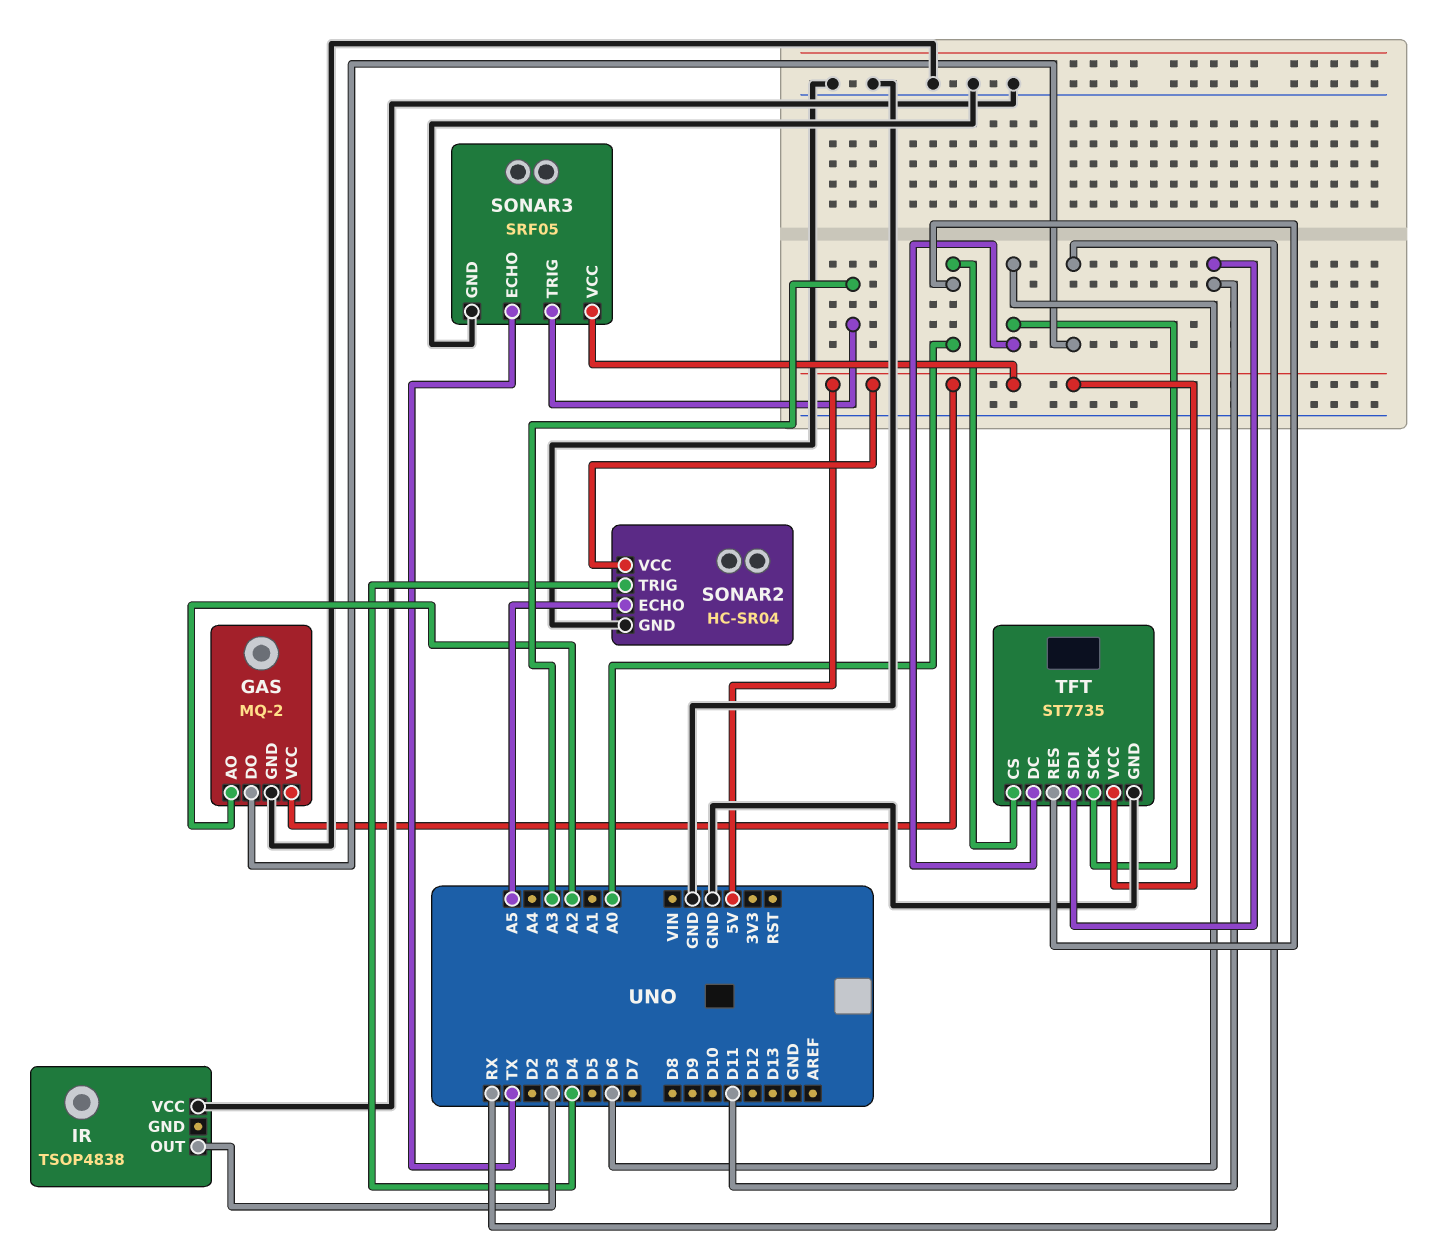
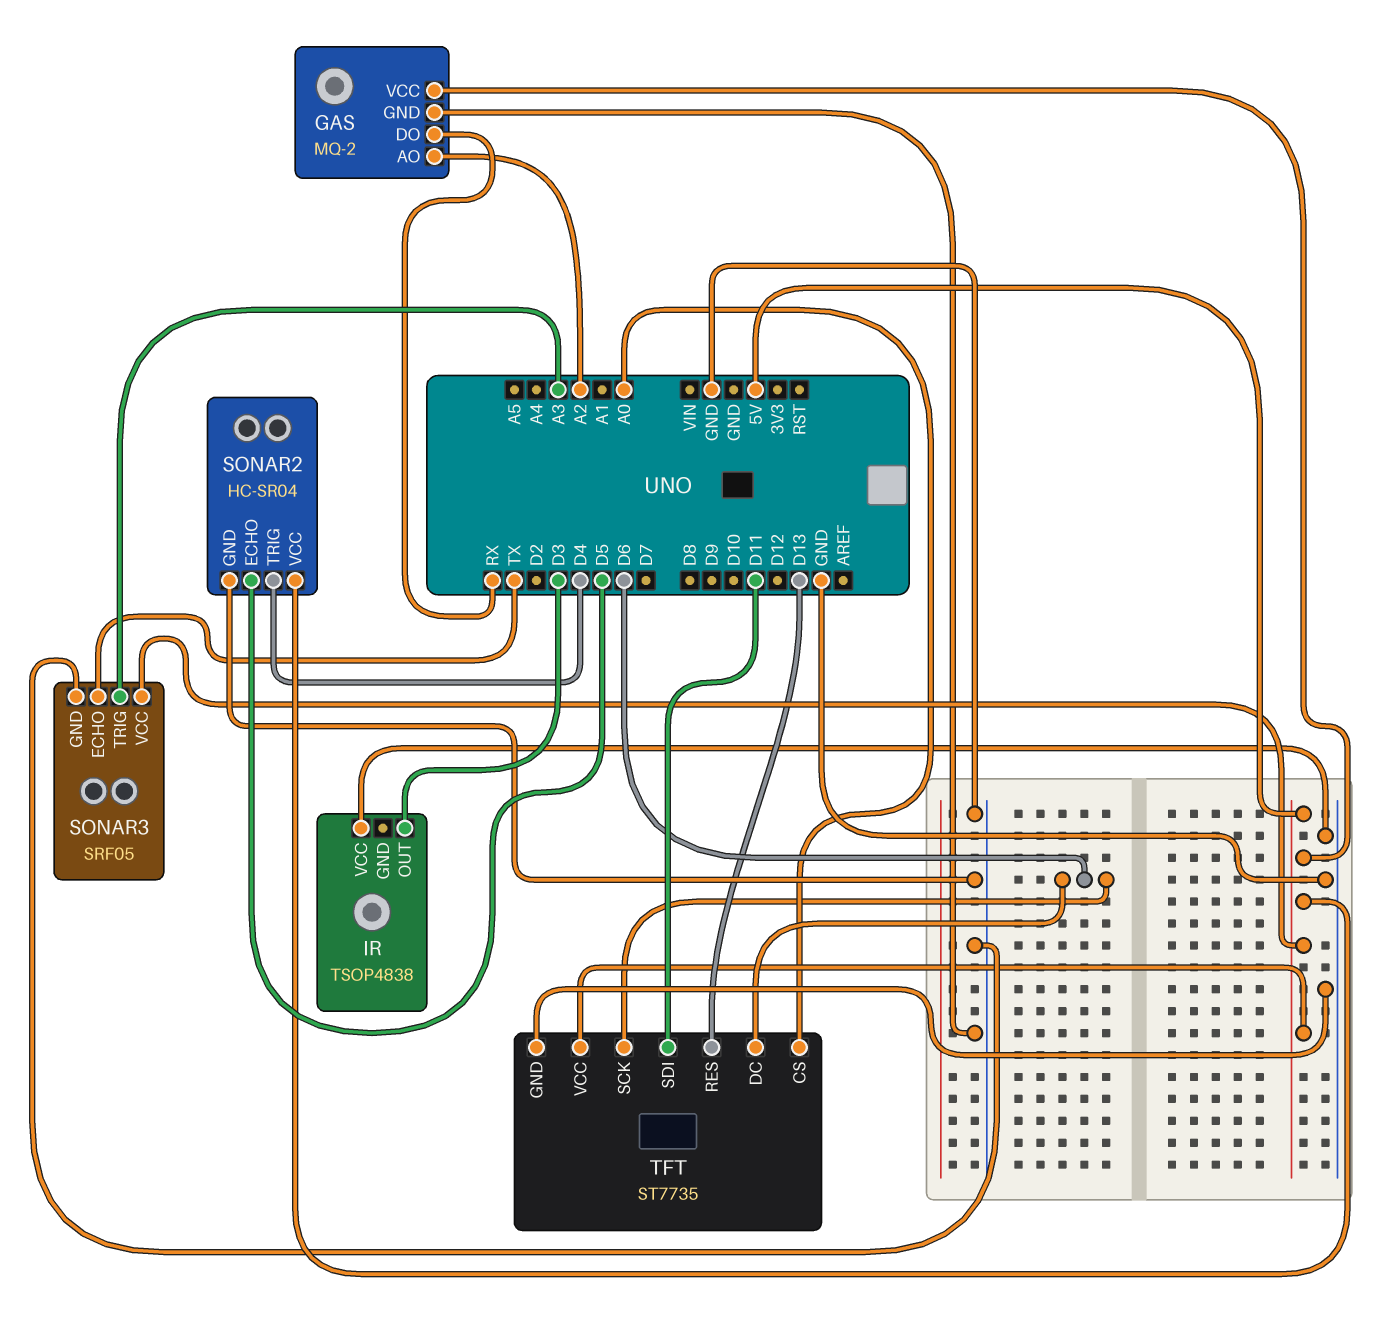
SONAR2 pin ECHO: A5 -> D5
TFT pin RES: A0 -> D13

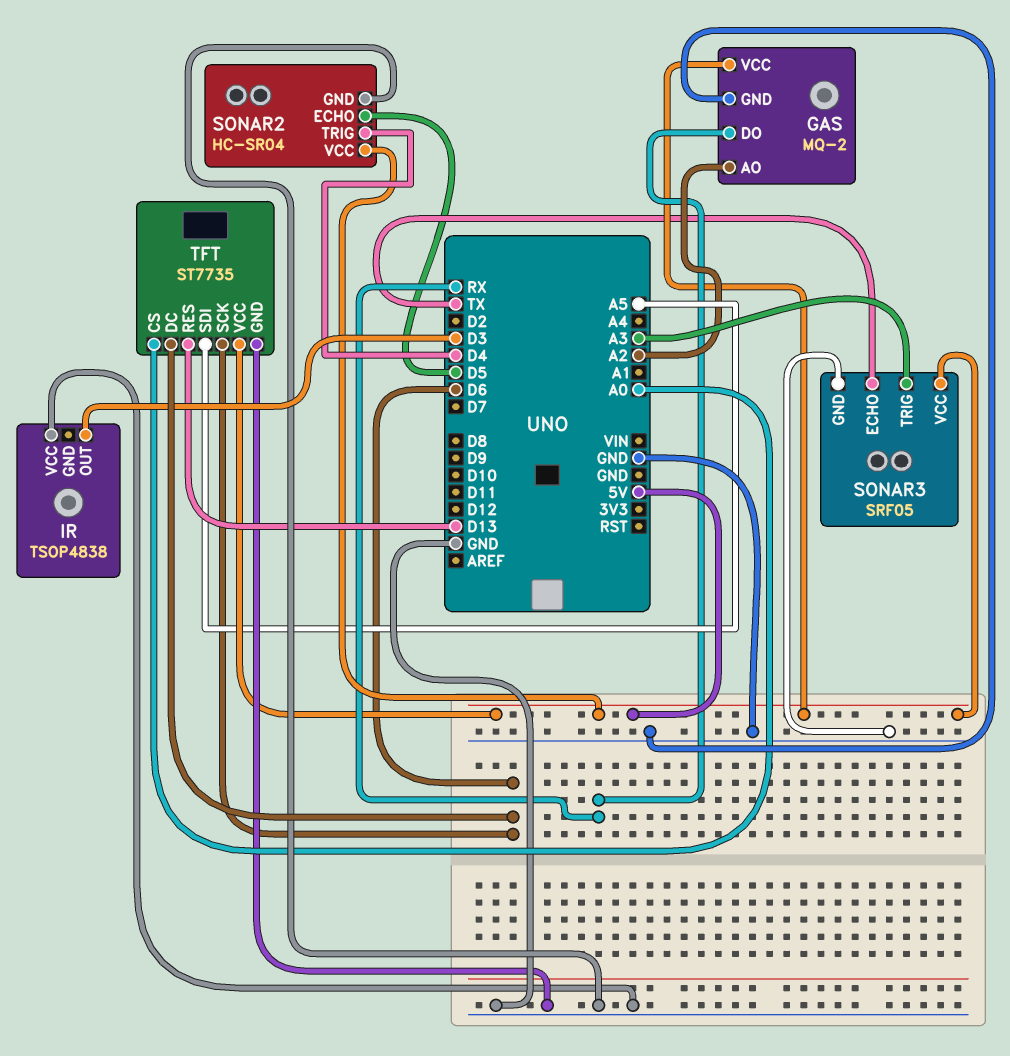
TFT pin SDI: D11 -> A5

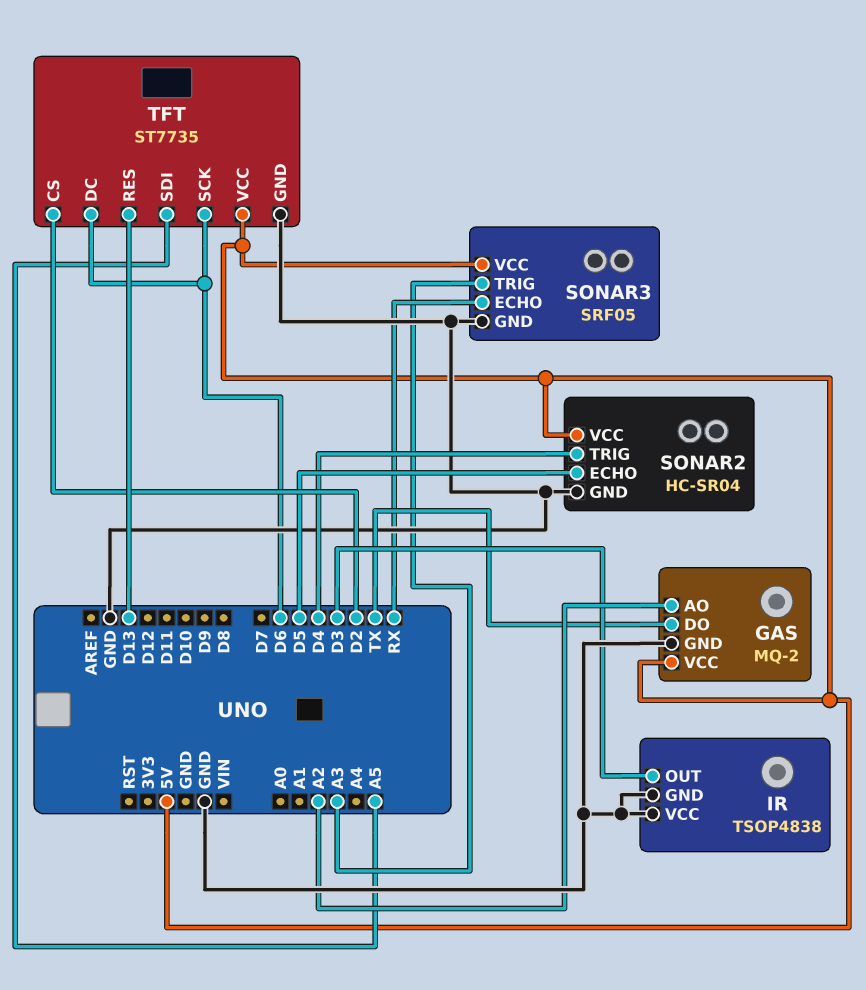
GAS pin DO: RX -> TX
IR pin GND: none -> GND
SONAR3 pin ECHO: TX -> RX
TFT pin CS: A0 -> D2

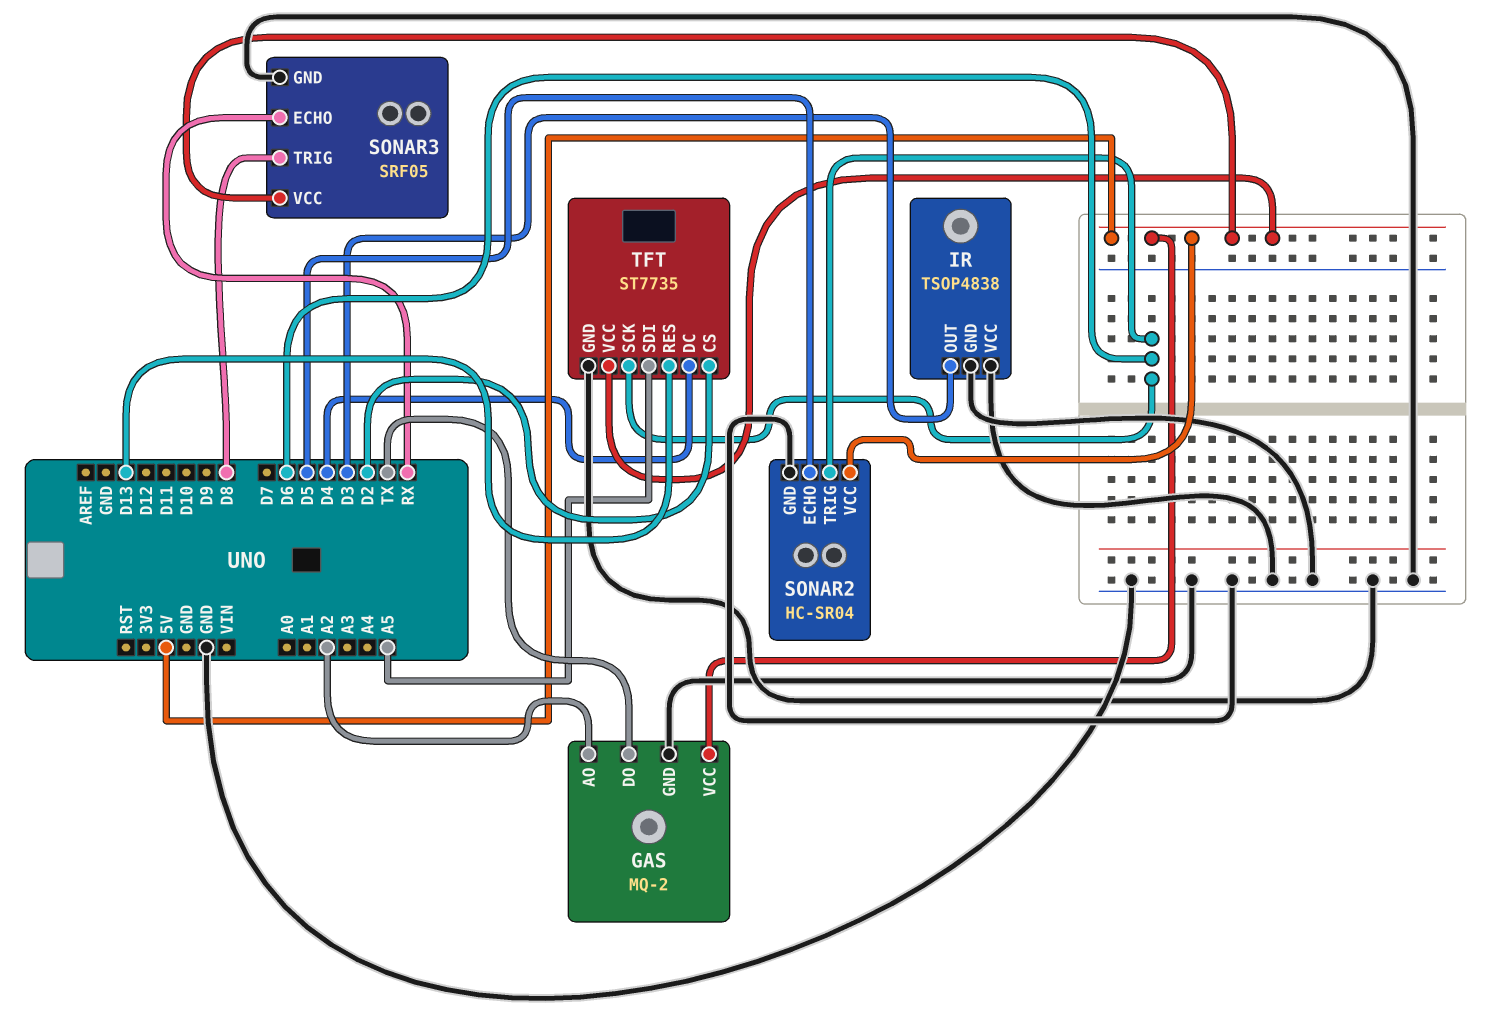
SONAR2 pin TRIG: D4 -> D6
SONAR3 pin TRIG: A3 -> D8
TFT pin DC: D6 -> D4

